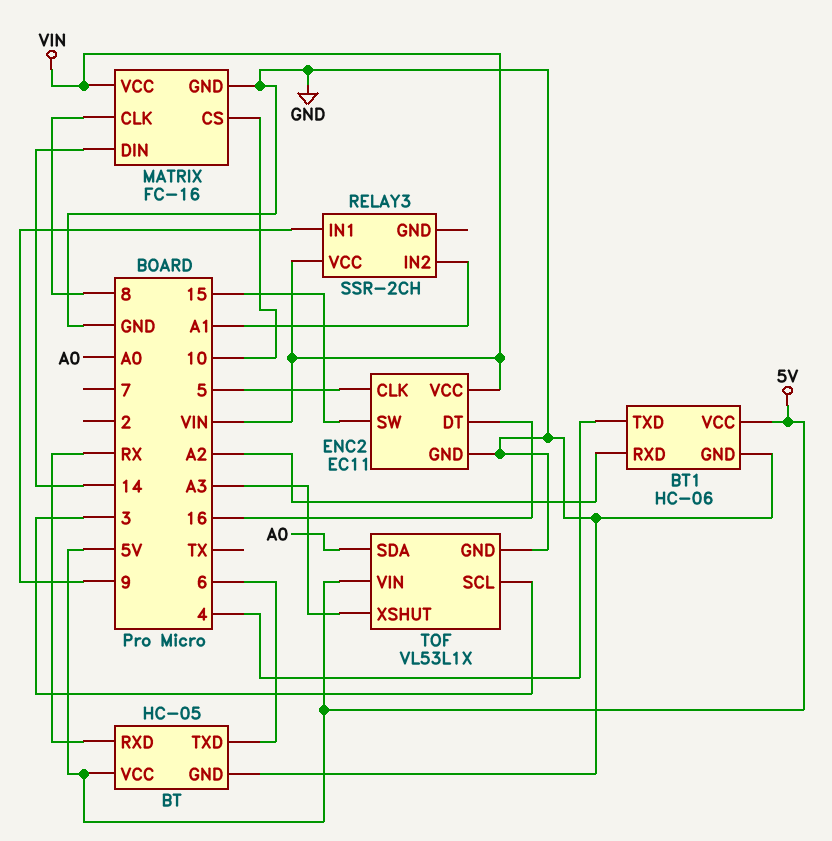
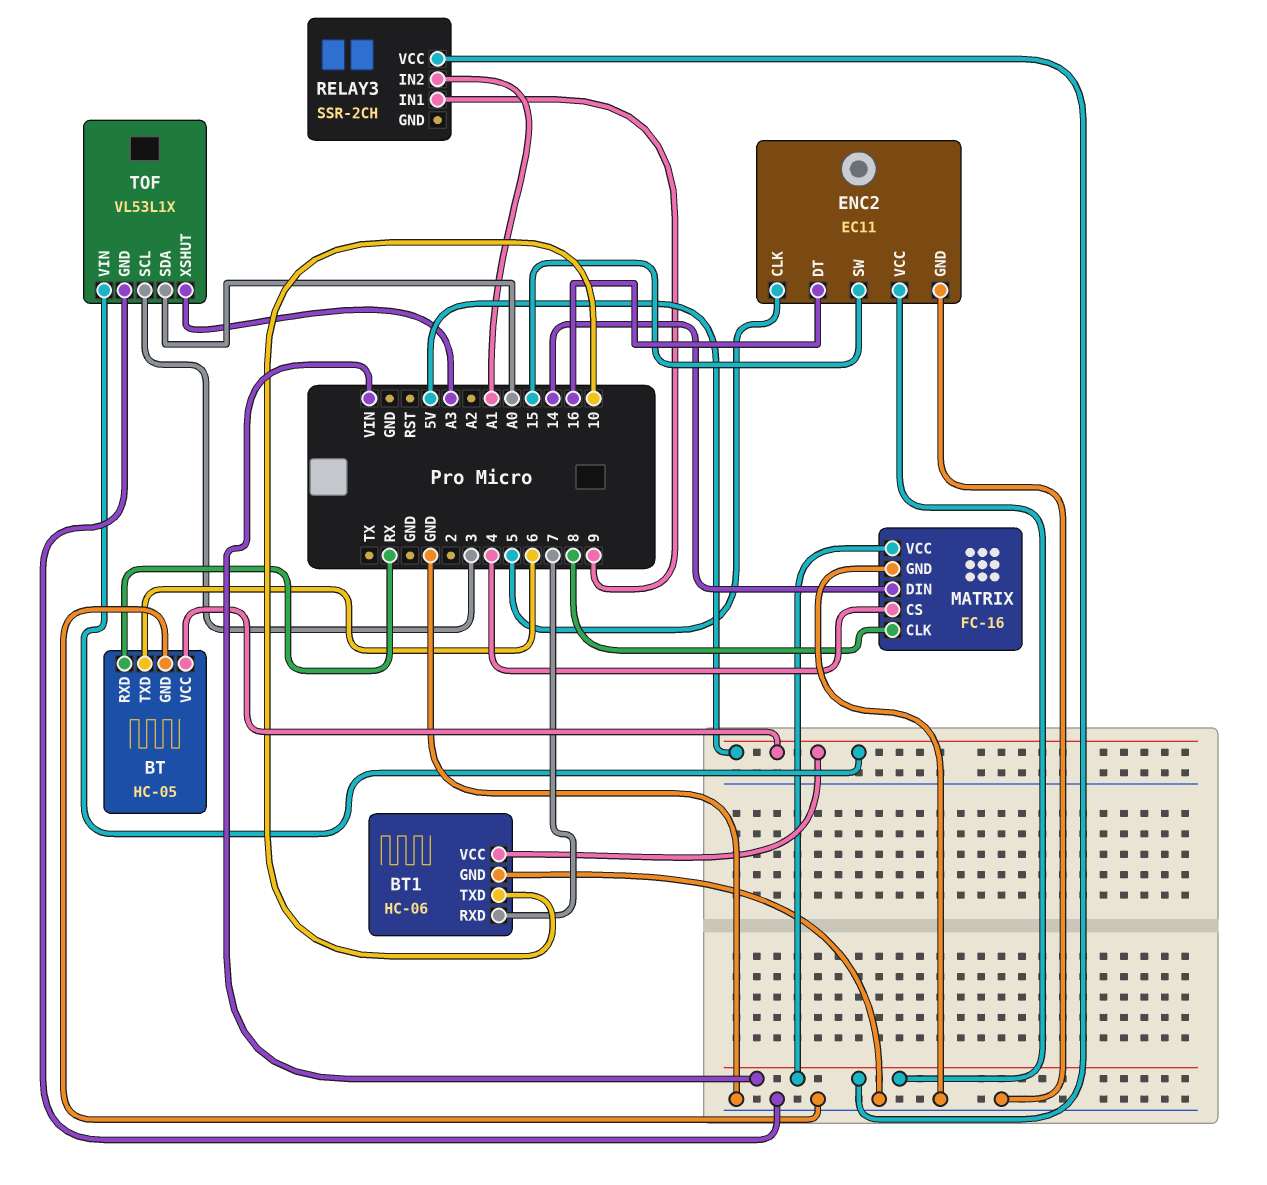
BT1 pin RXD: A2 -> 7
BT1 pin TXD: 4 -> 10
MATRIX pin CS: 10 -> 4

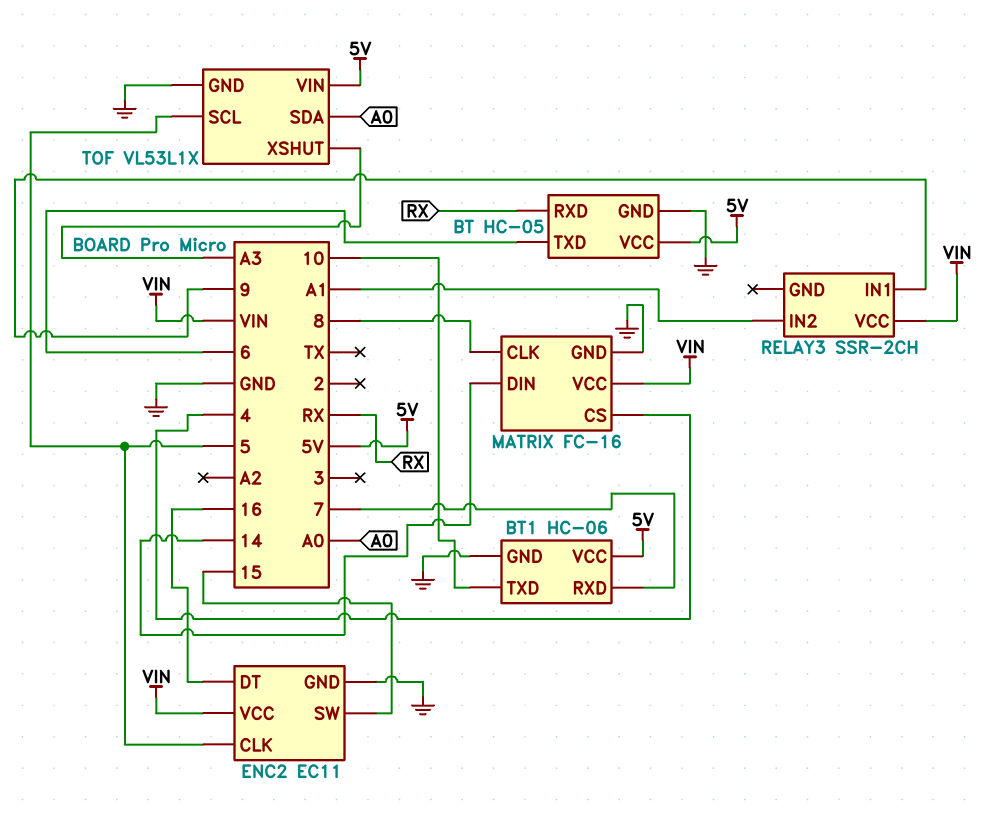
TOF pin SCL: 3 -> 5

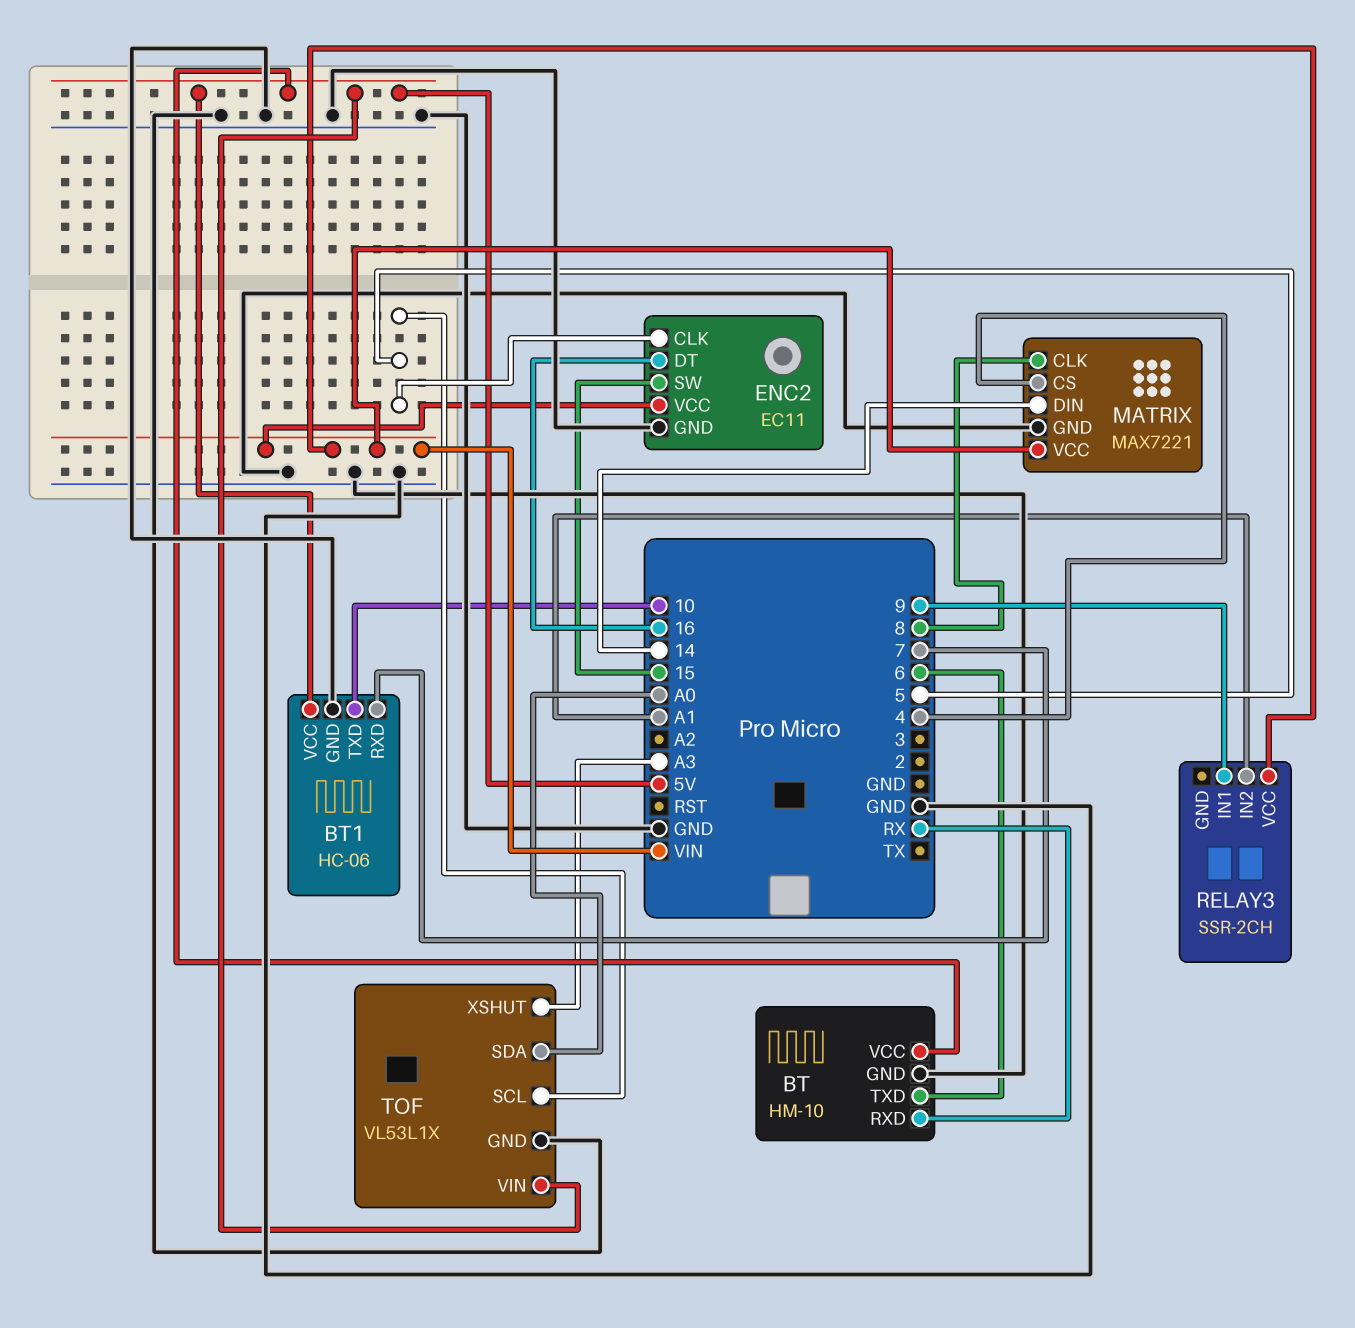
BT: HC-05 -> HM-10
MATRIX: FC-16 -> MAX7221

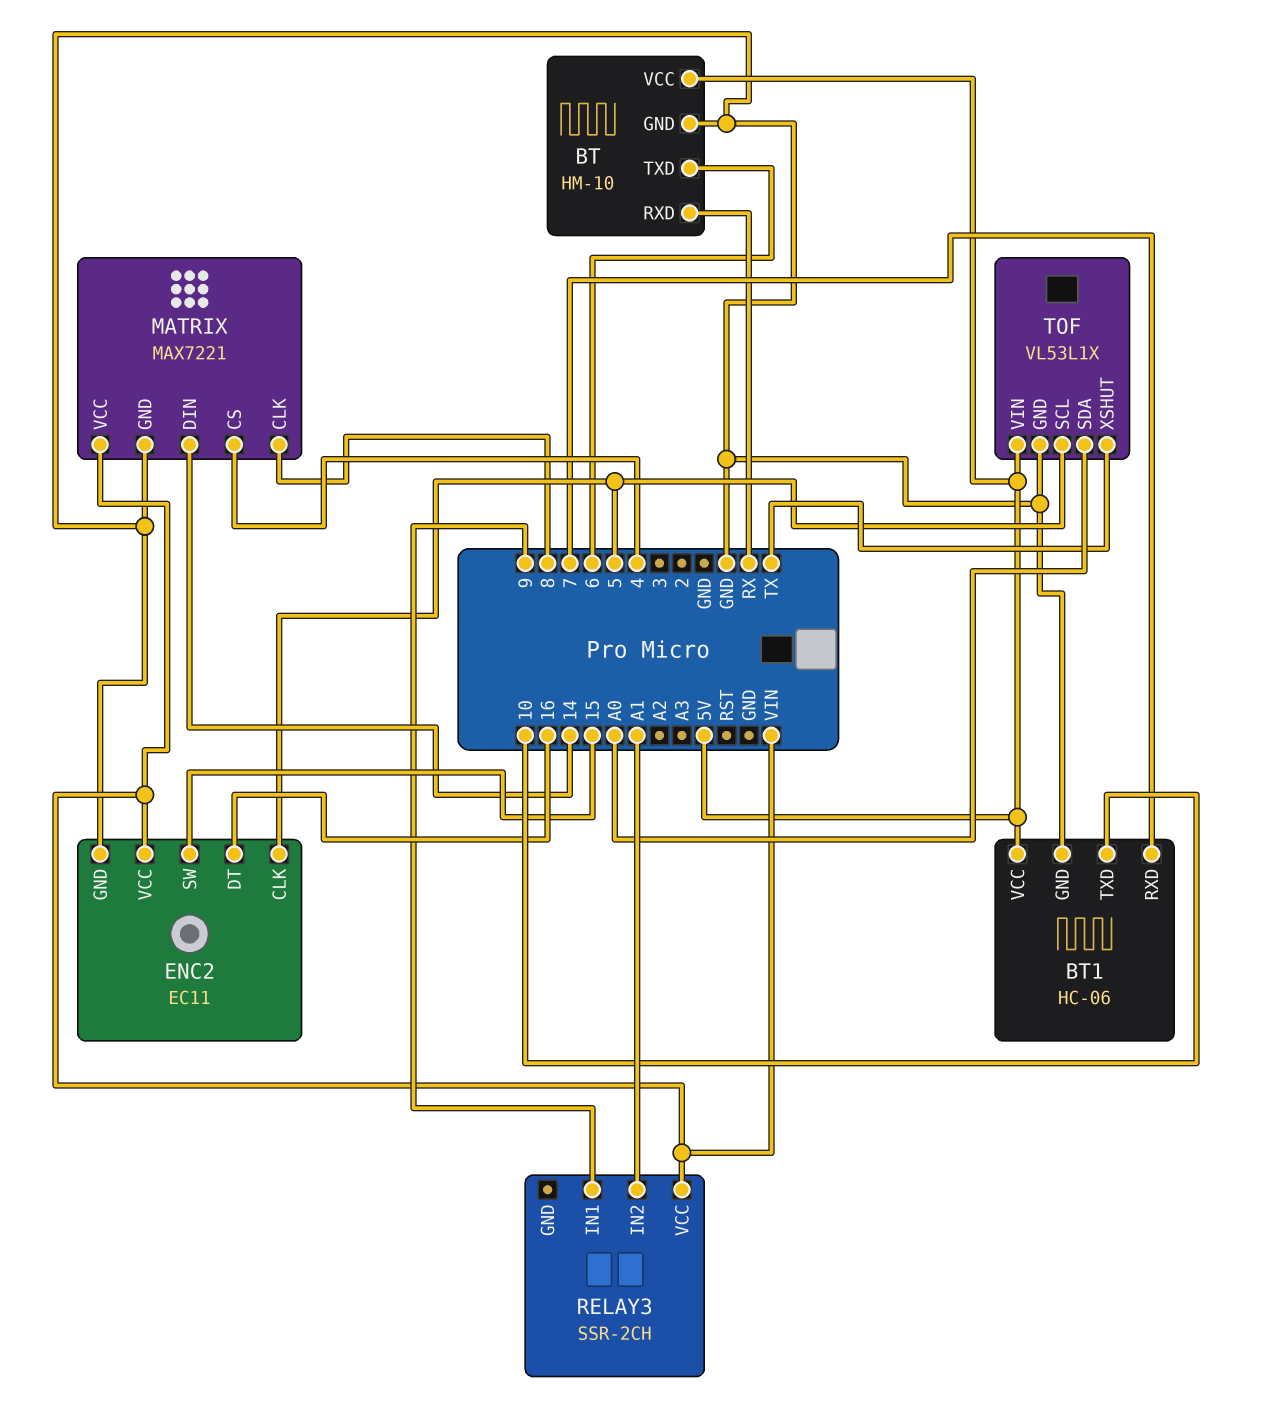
TOF pin XSHUT: A3 -> TX

